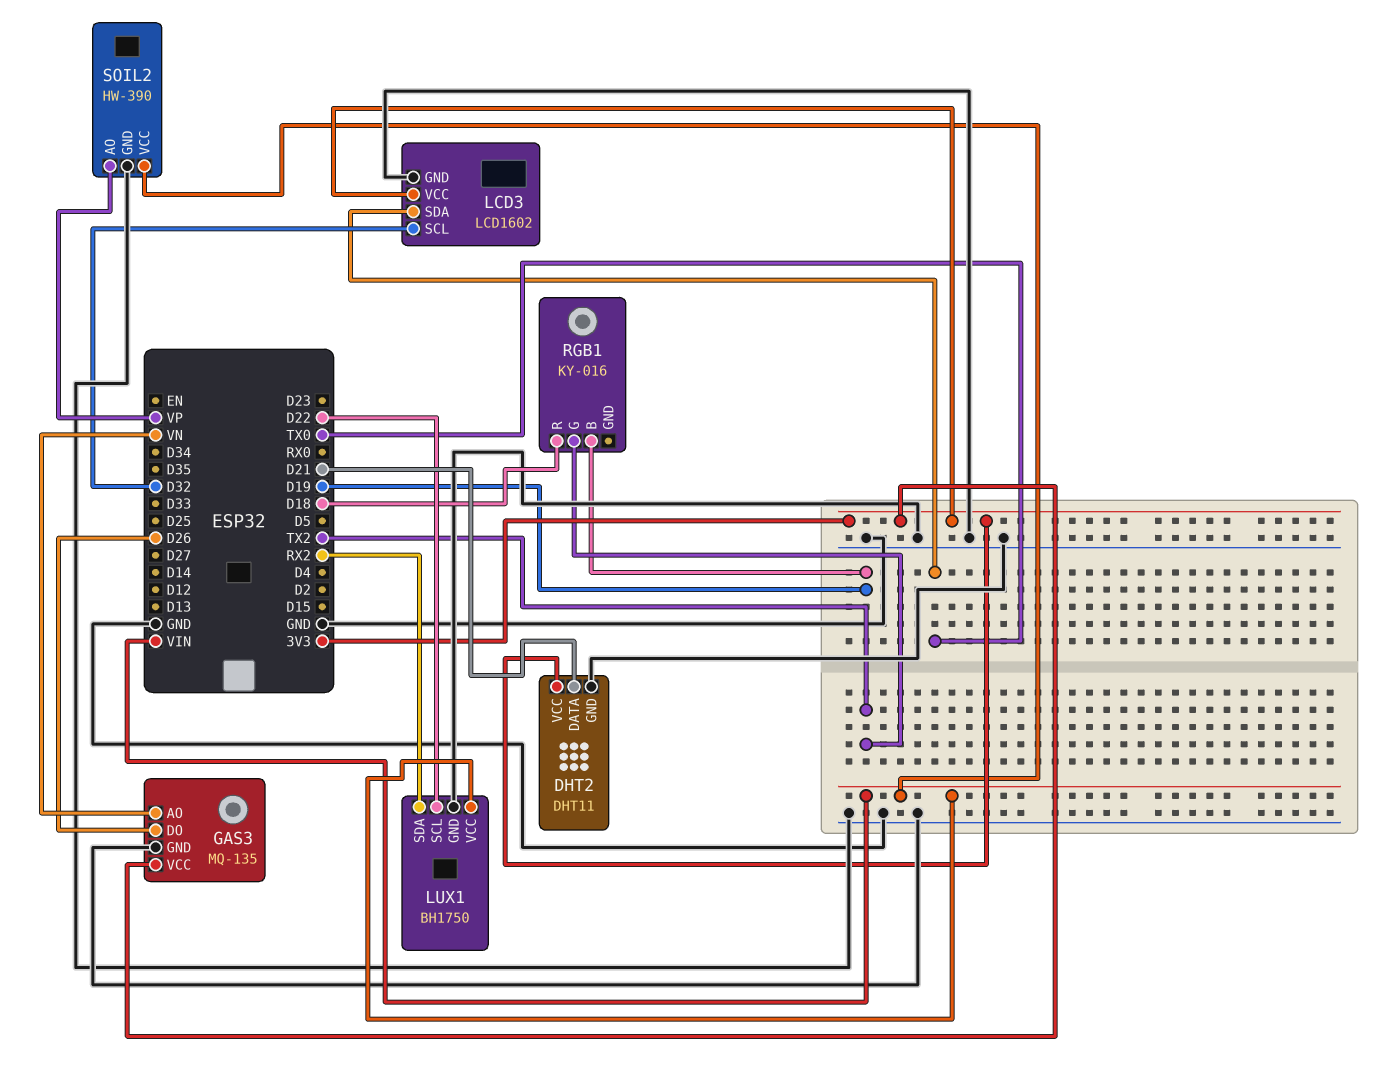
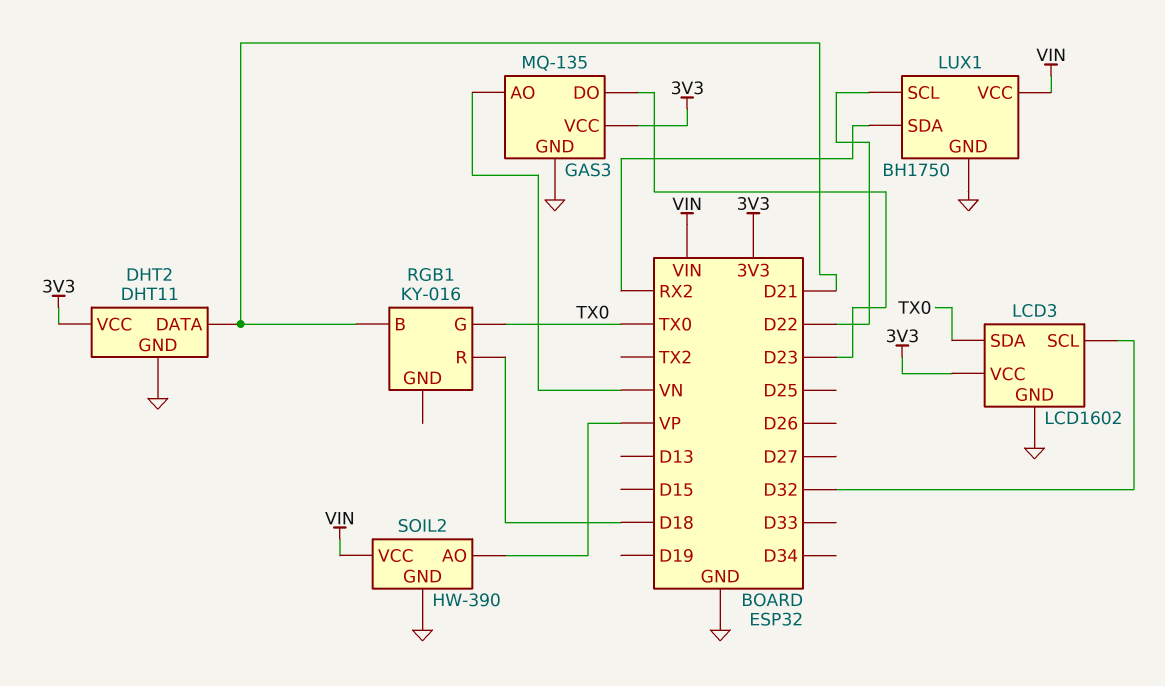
GAS3 pin DO: D26 -> D23
RGB1 pin B: D19 -> D21
RGB1 pin G: TX2 -> TX0

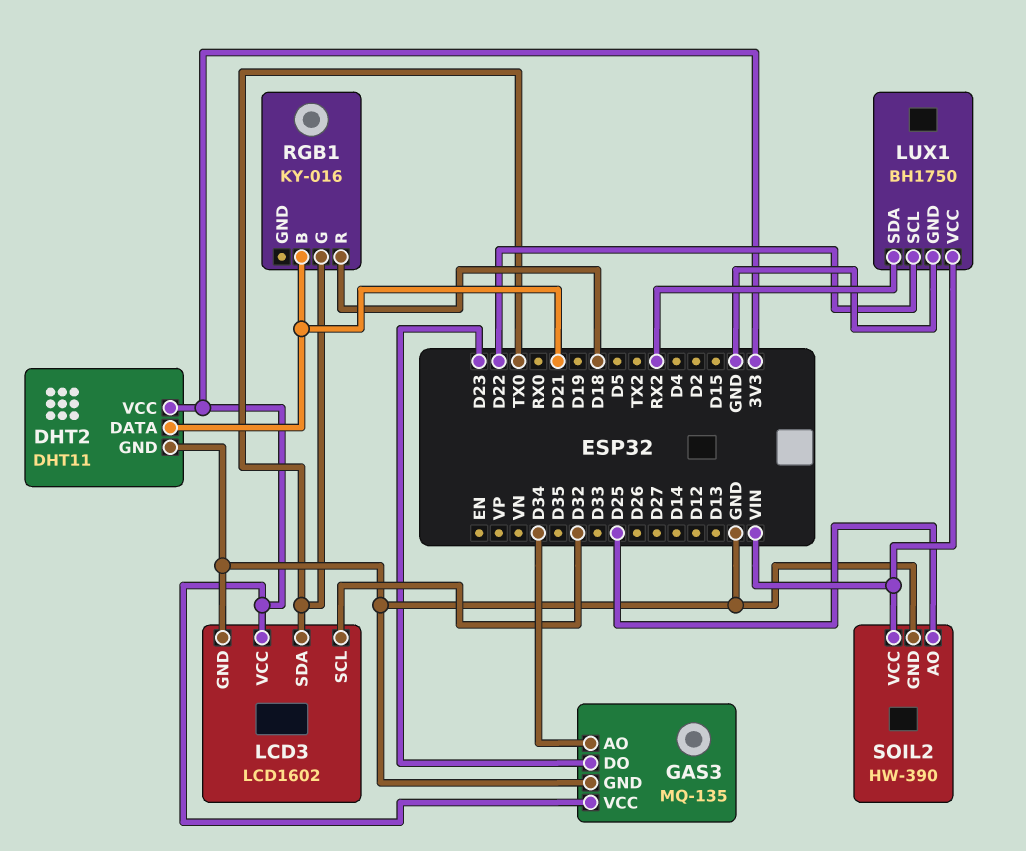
GAS3 pin AO: VN -> D34
SOIL2 pin AO: VP -> D25

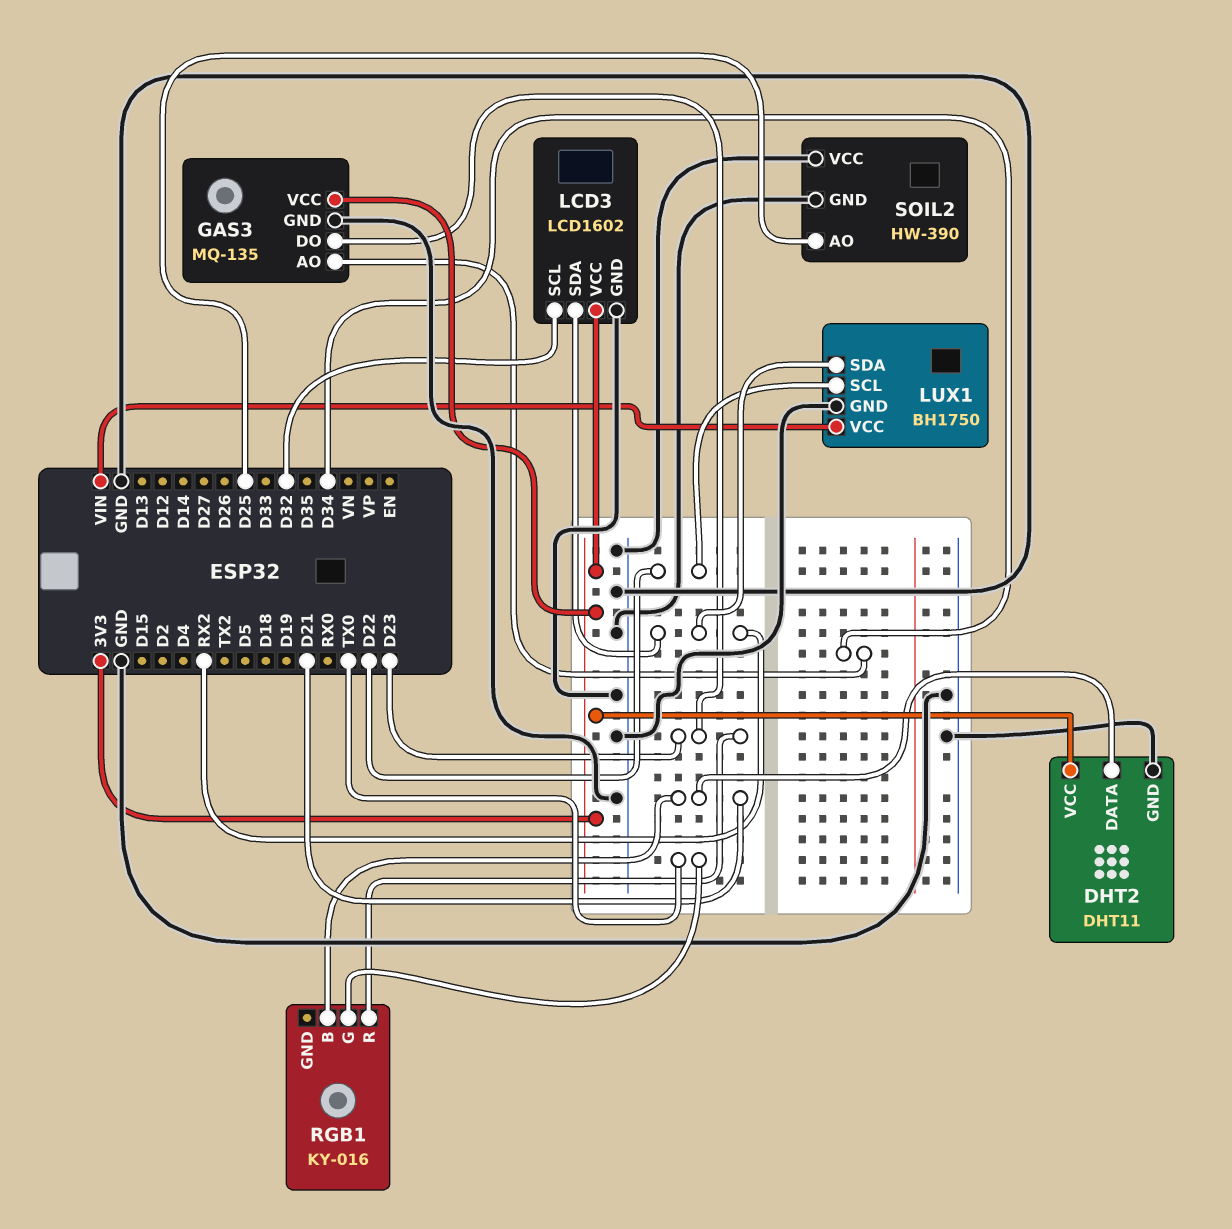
LCD3 pin SDA: TX0 -> RX2
RGB1 pin R: D18 -> D23
SOIL2 pin VCC: VIN -> GND

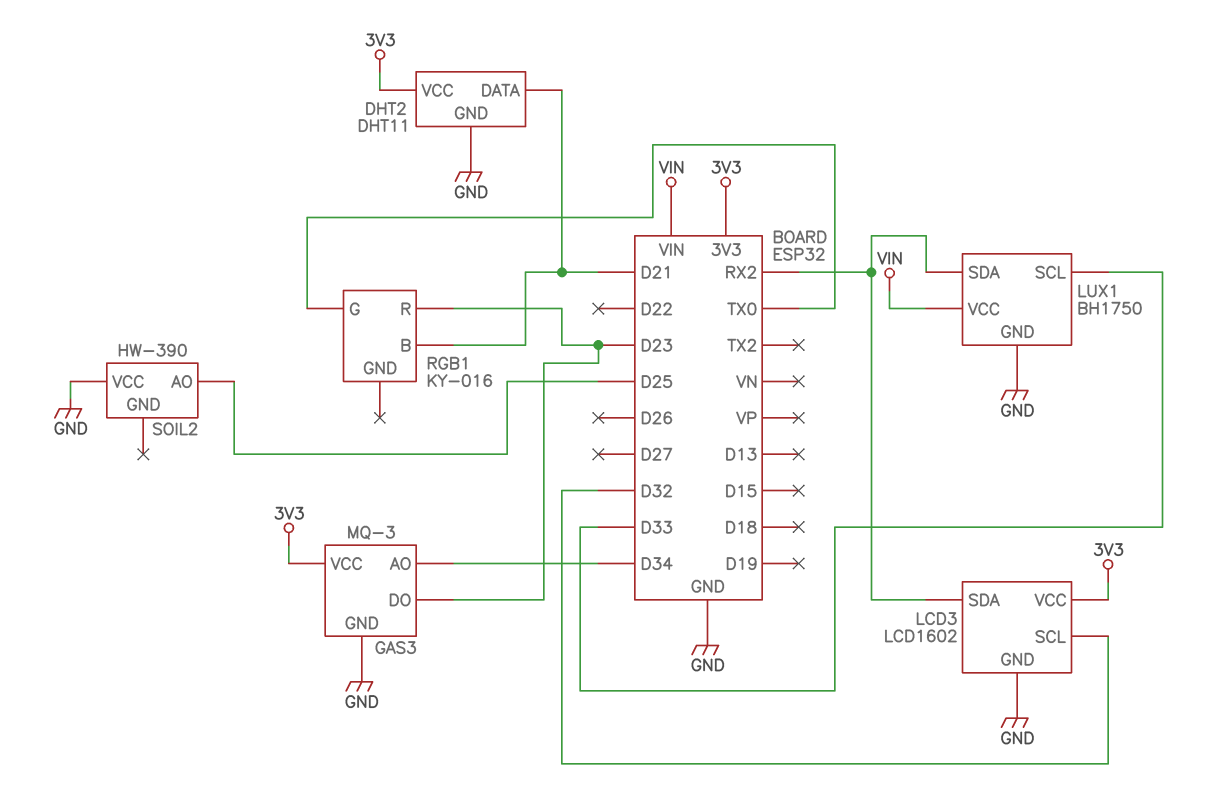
GAS3: MQ-135 -> MQ-3
LUX1 pin SCL: D22 -> D33
SOIL2 pin GND: GND -> none

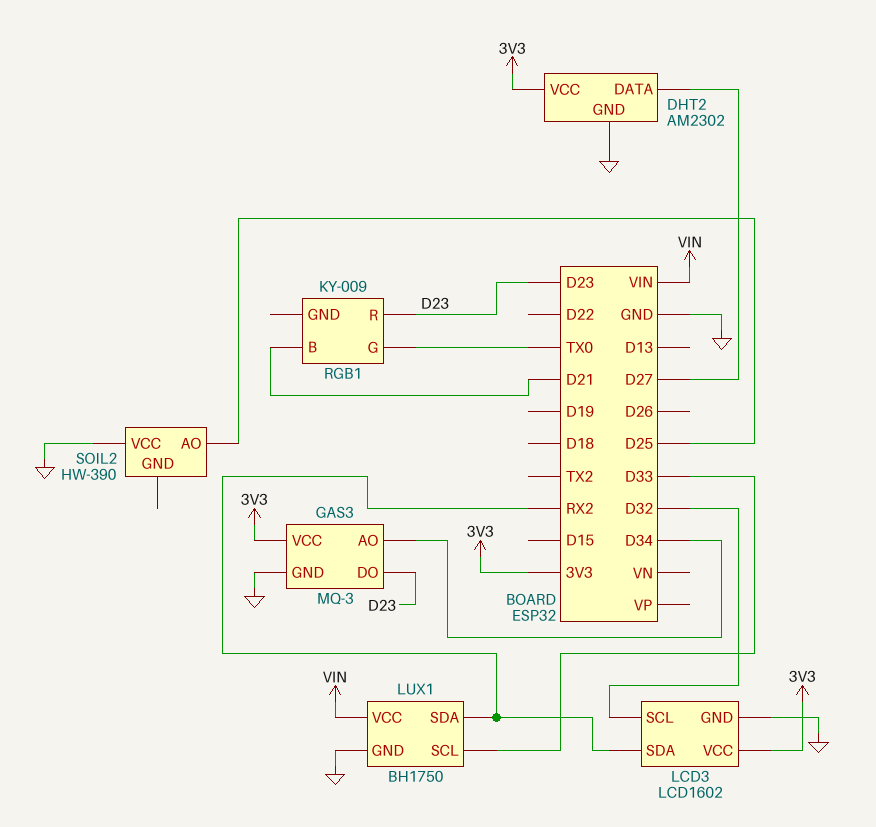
DHT2: DHT11 -> AM2302
DHT2 pin DATA: D21 -> D27
RGB1: KY-016 -> KY-009

